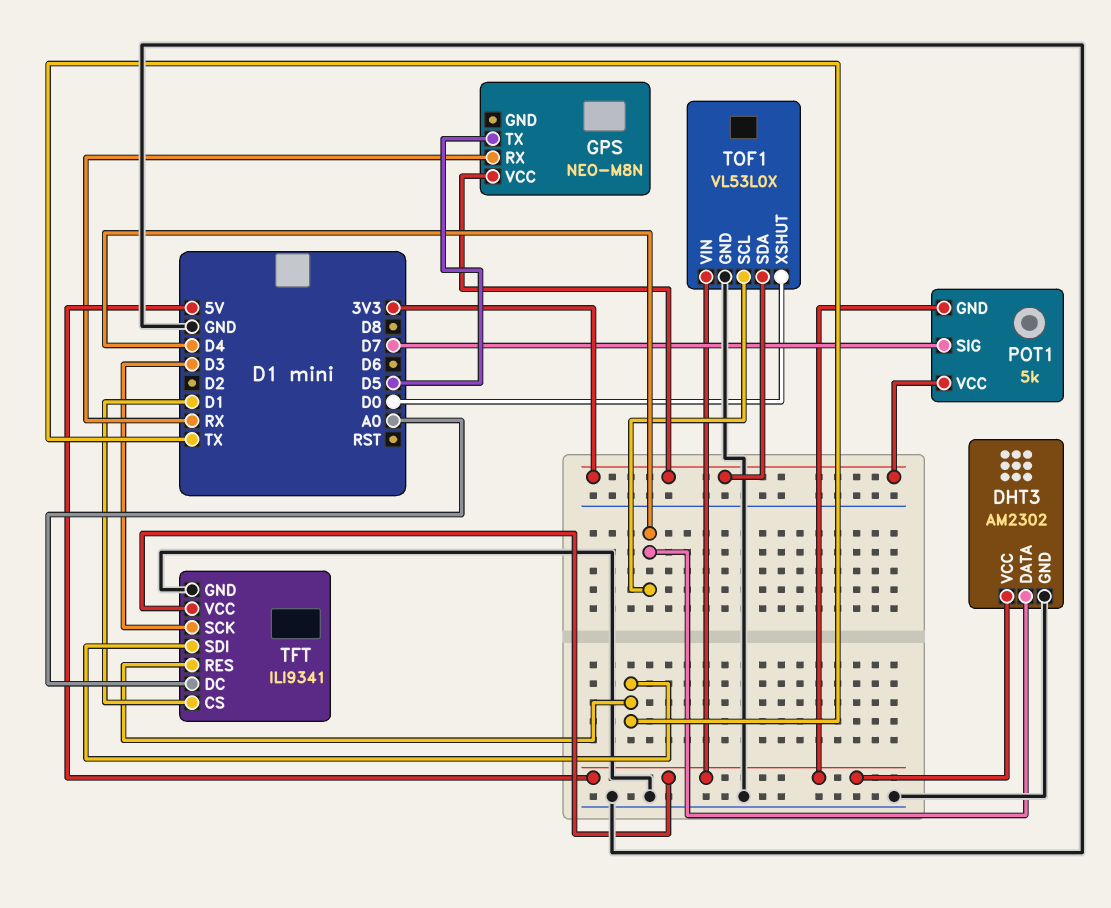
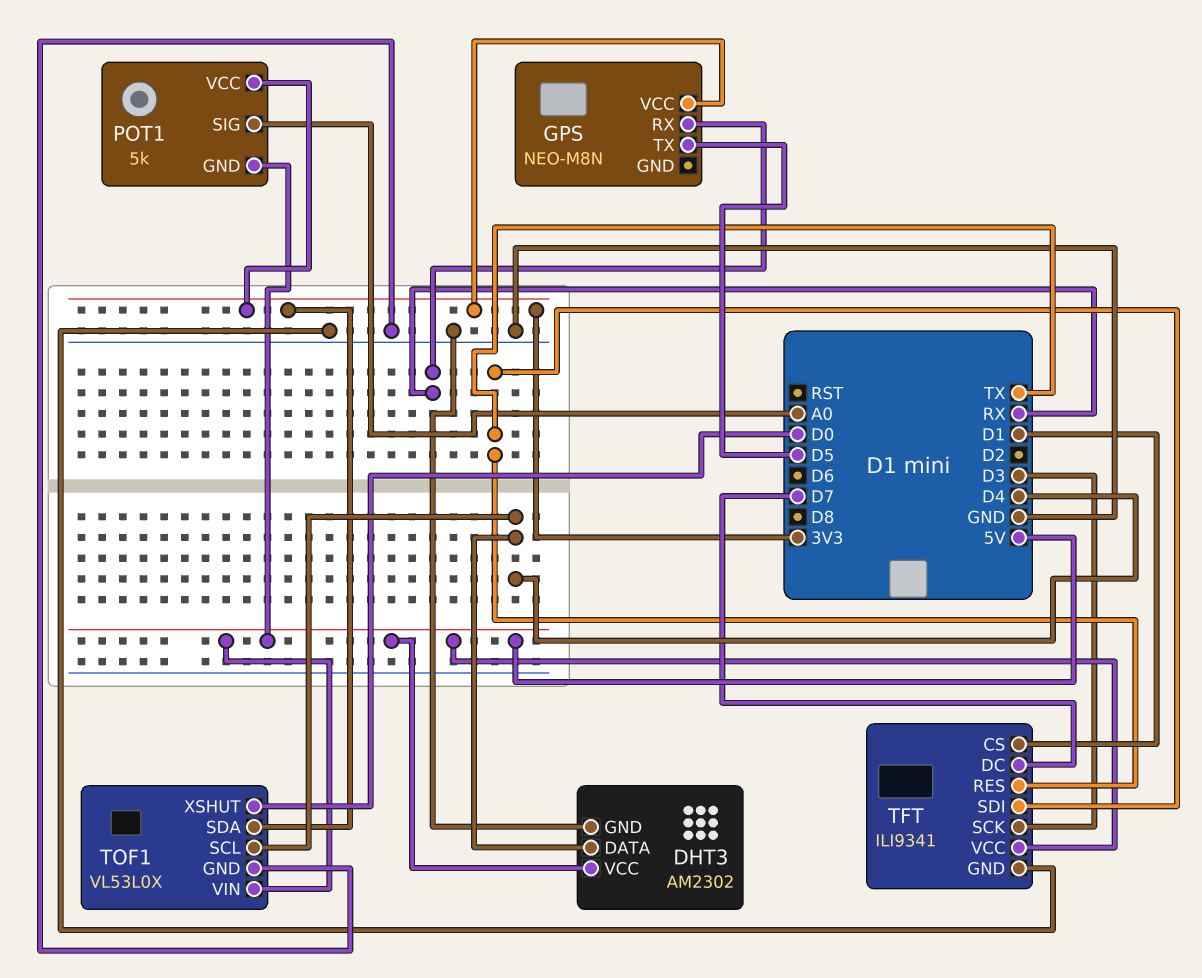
POT1 pin SIG: D7 -> A0
TFT pin DC: A0 -> D7

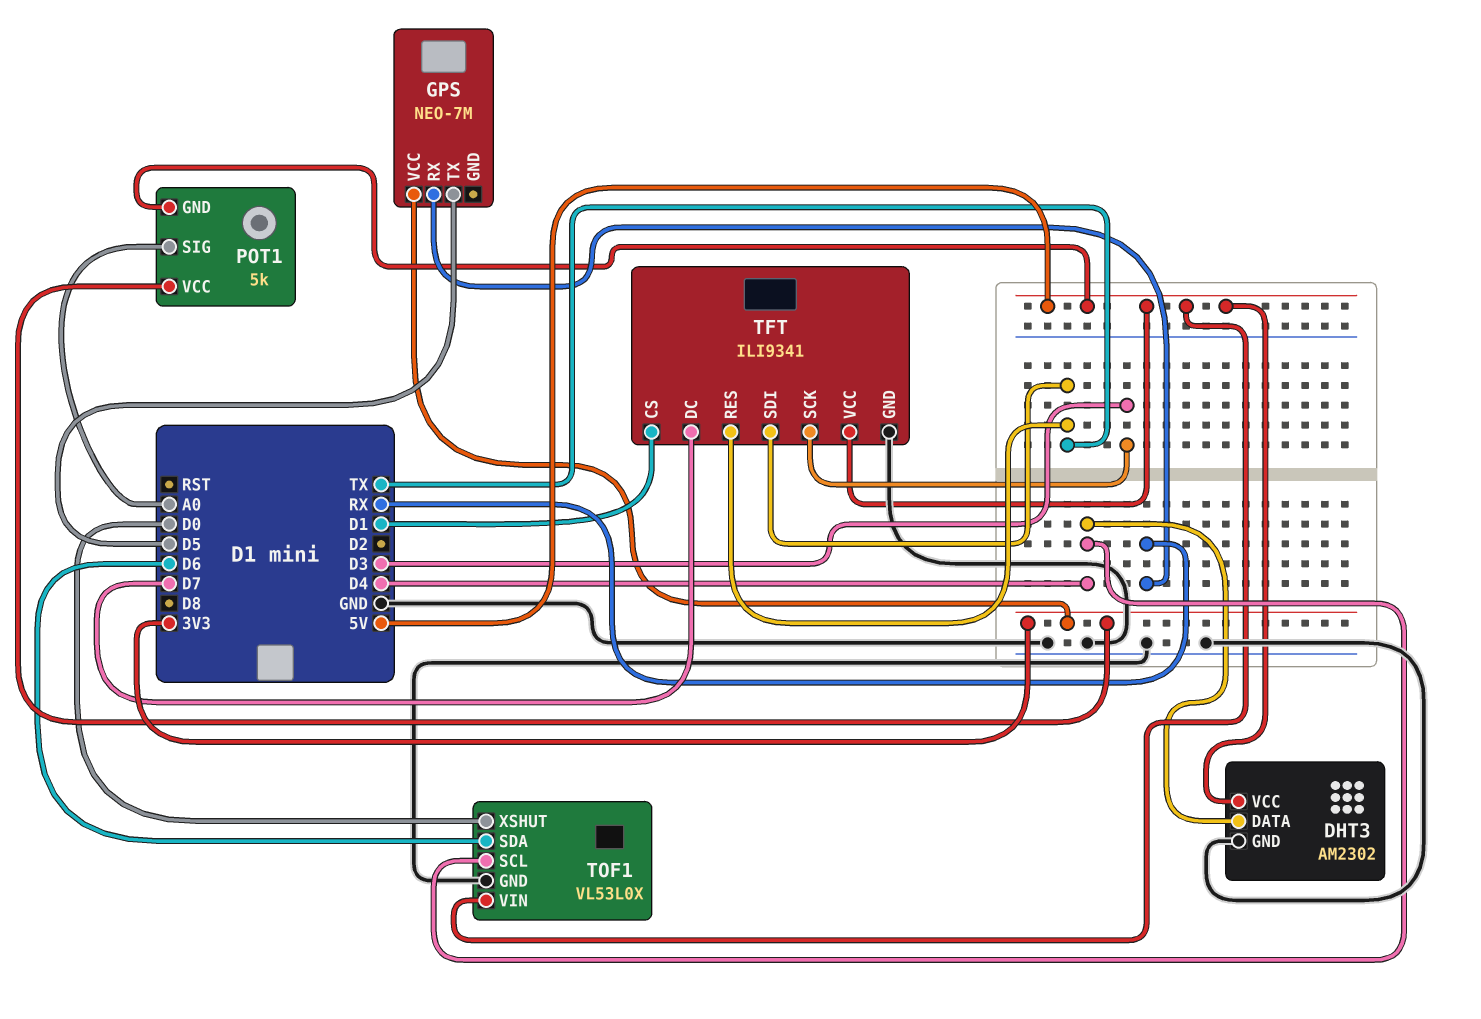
GPS: NEO-M8N -> NEO-7M
TOF1 pin SDA: 3V3 -> D6

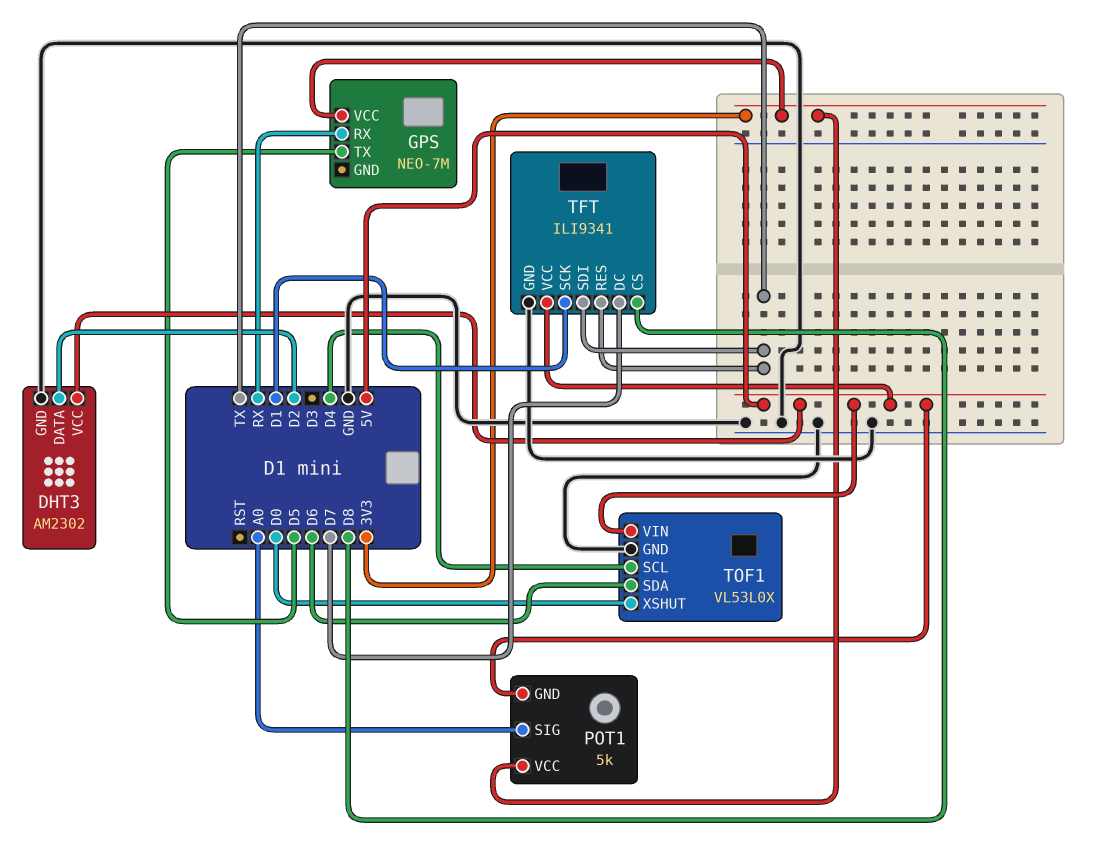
DHT3 pin DATA: D4 -> D2
TFT pin CS: D1 -> D8
TFT pin SCK: D3 -> D1

